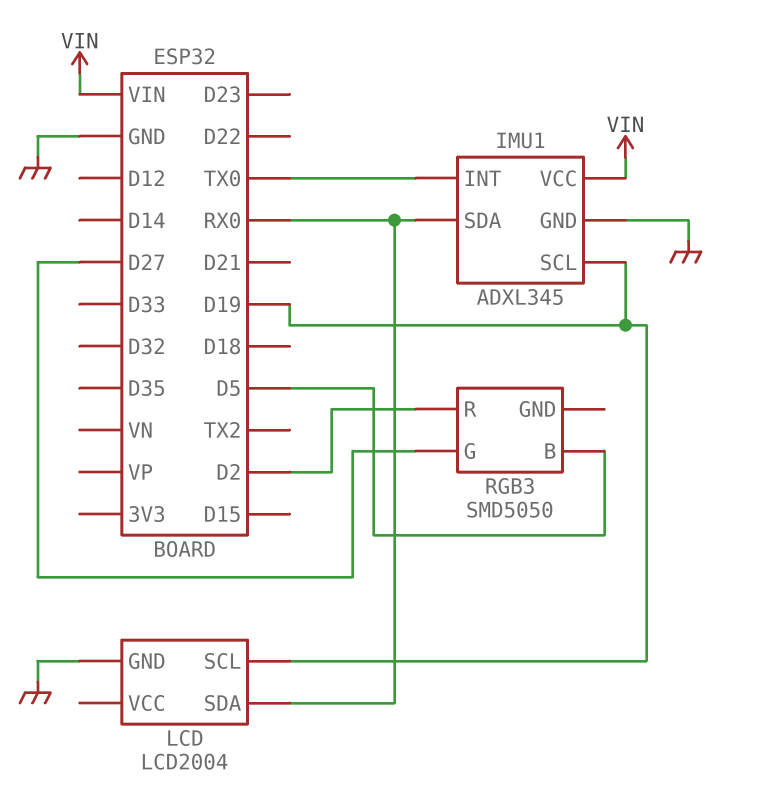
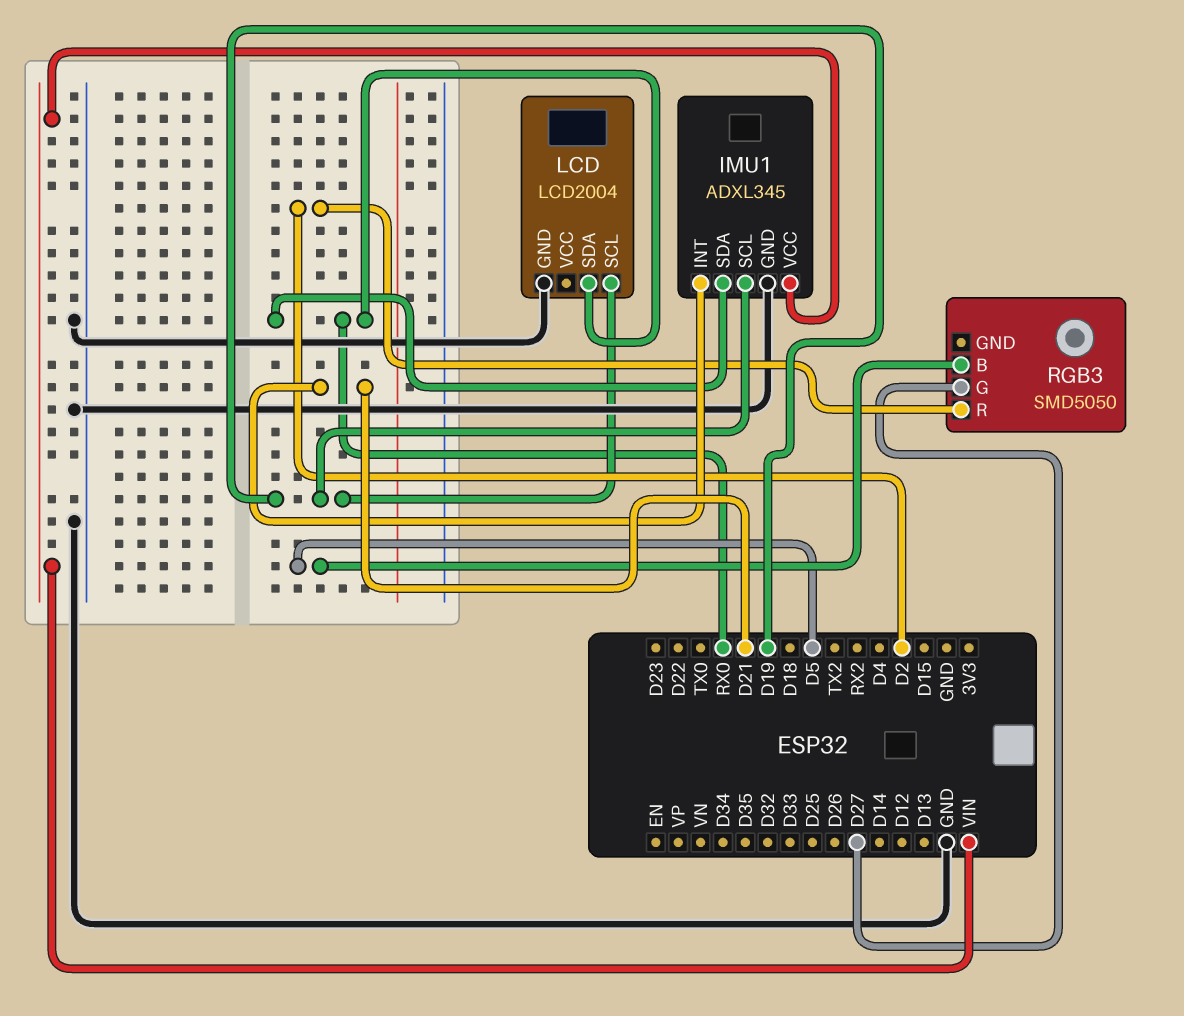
IMU1 pin INT: TX0 -> D21

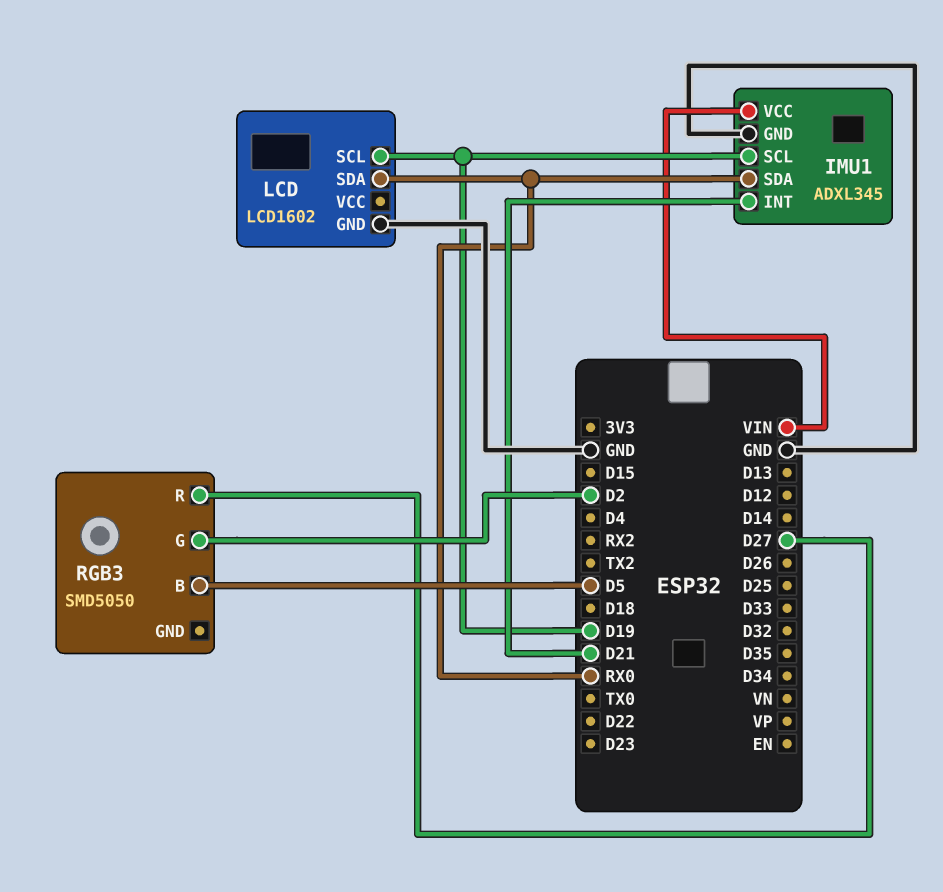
LCD: LCD2004 -> LCD1602
RGB3 pin G: D27 -> D2
RGB3 pin R: D2 -> D27

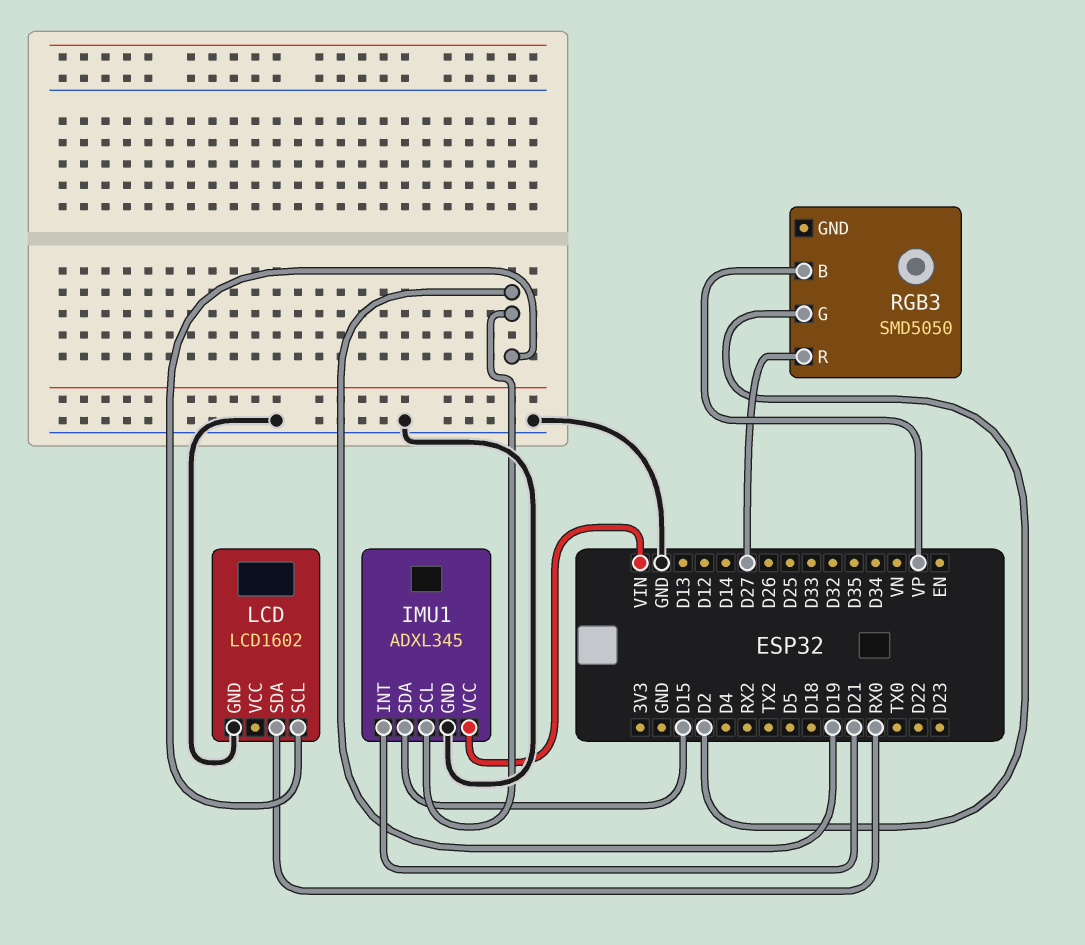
IMU1 pin SDA: RX0 -> D15
RGB3 pin B: D5 -> VP

